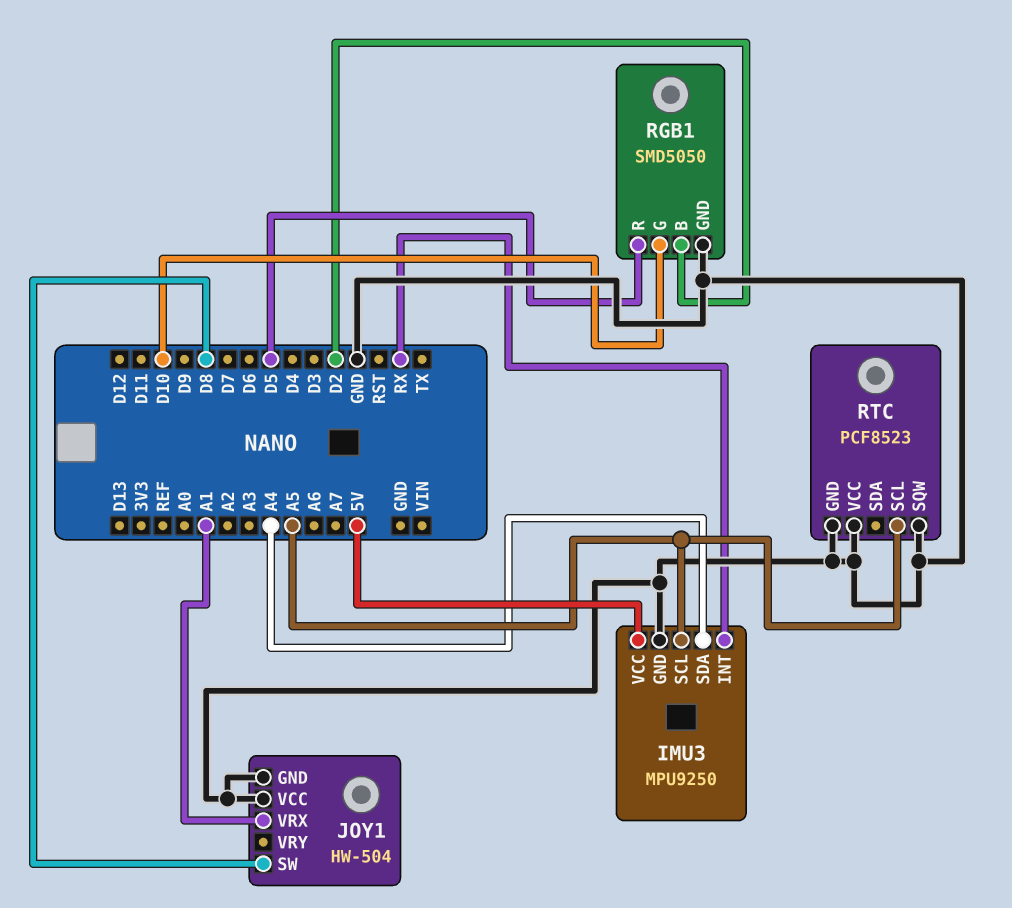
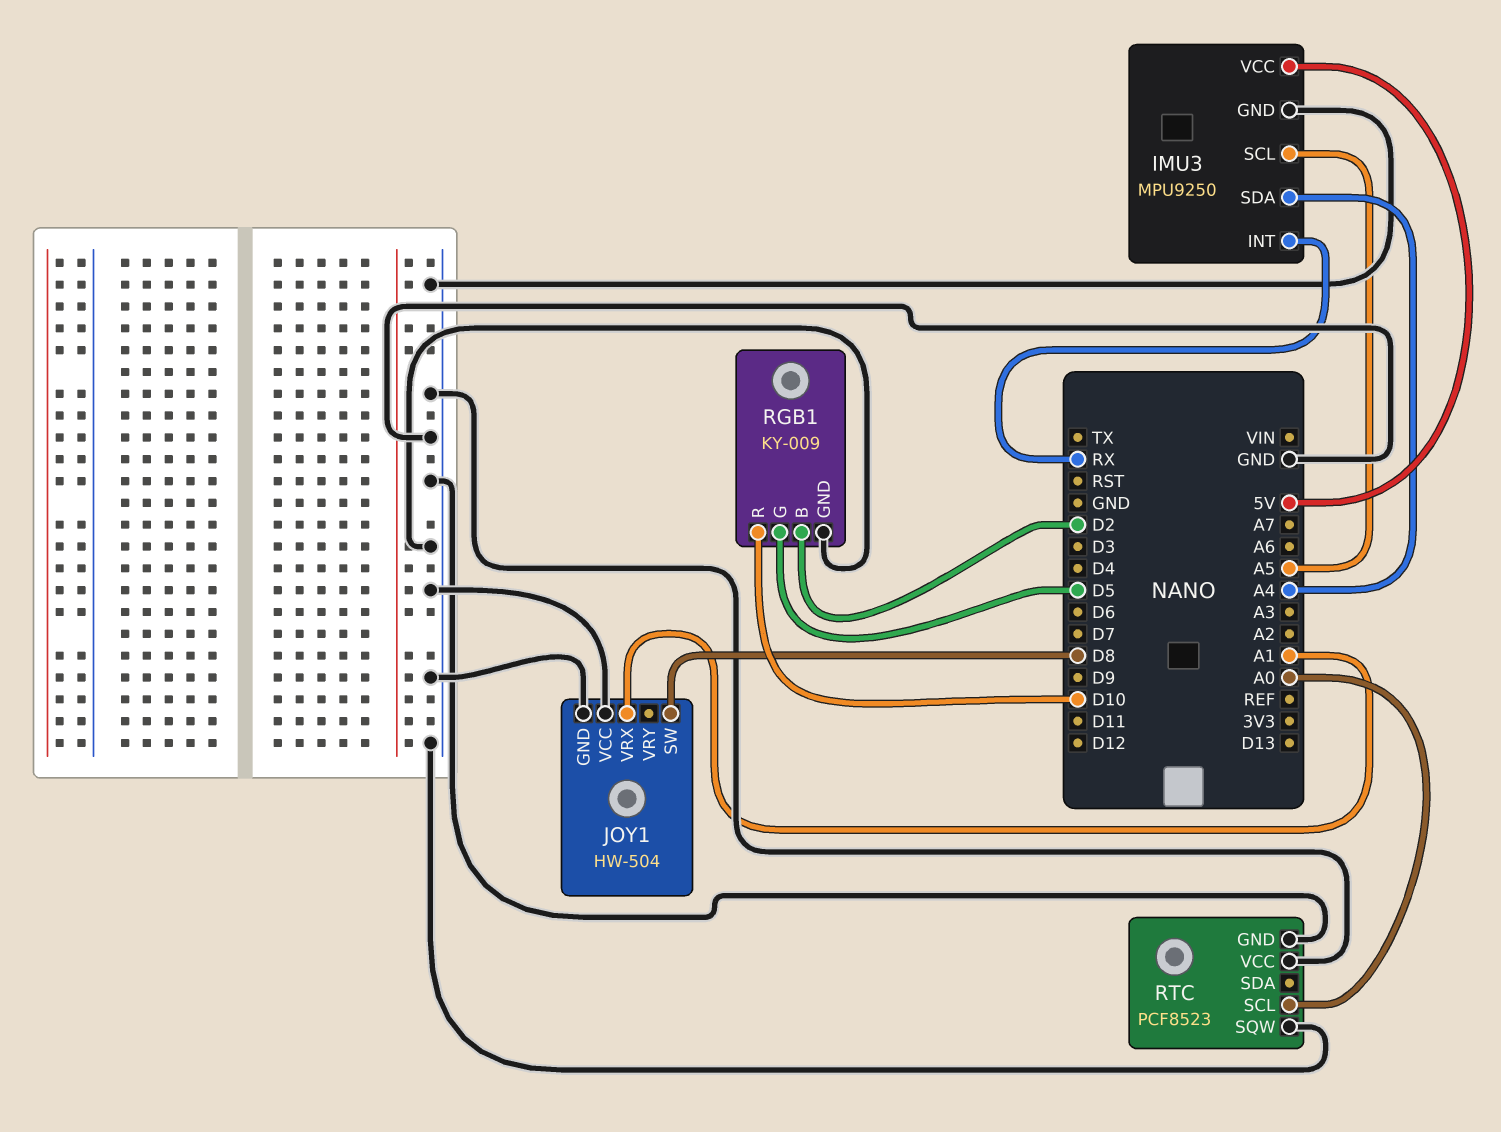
RGB1: SMD5050 -> KY-009
RGB1 pin G: D10 -> D5
RGB1 pin R: D5 -> D10
RTC pin SCL: A5 -> A0

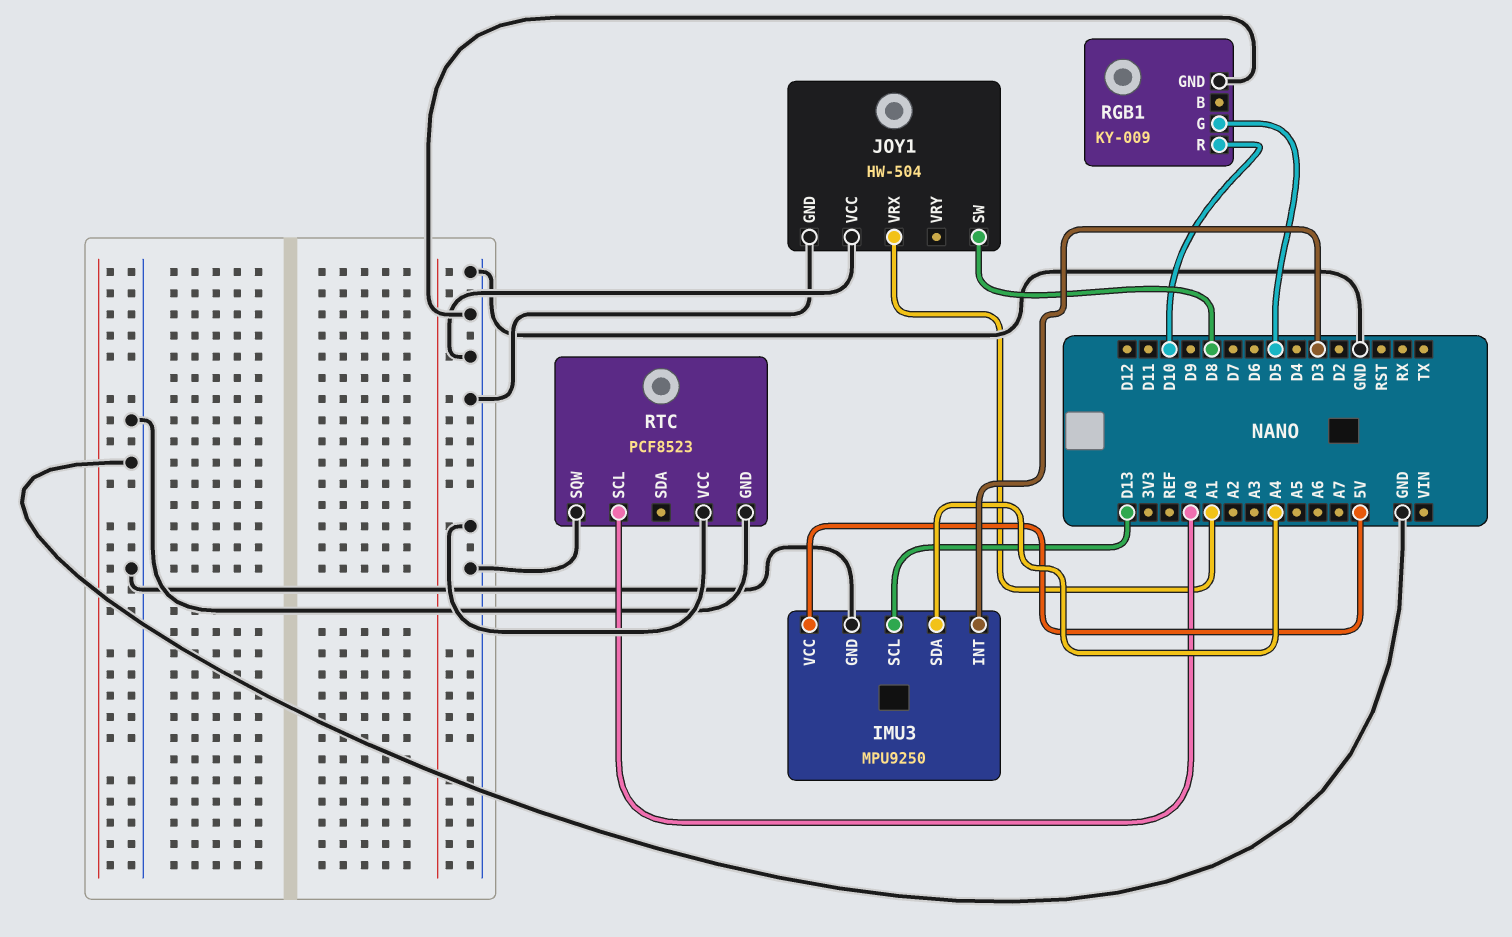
IMU3 pin INT: RX -> D3
IMU3 pin SCL: A5 -> D13
RGB1 pin B: D2 -> none

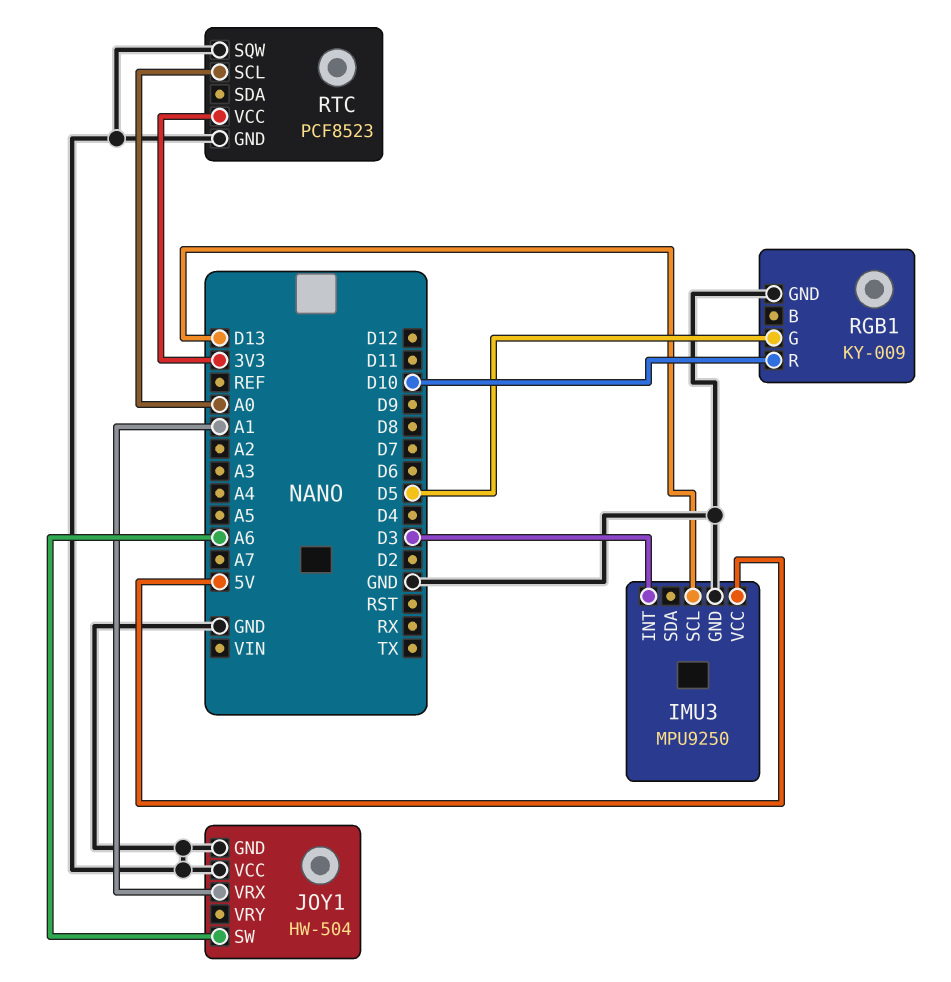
IMU3 pin SDA: A4 -> none
JOY1 pin SW: D8 -> A6
RTC pin VCC: GND -> 3V3

